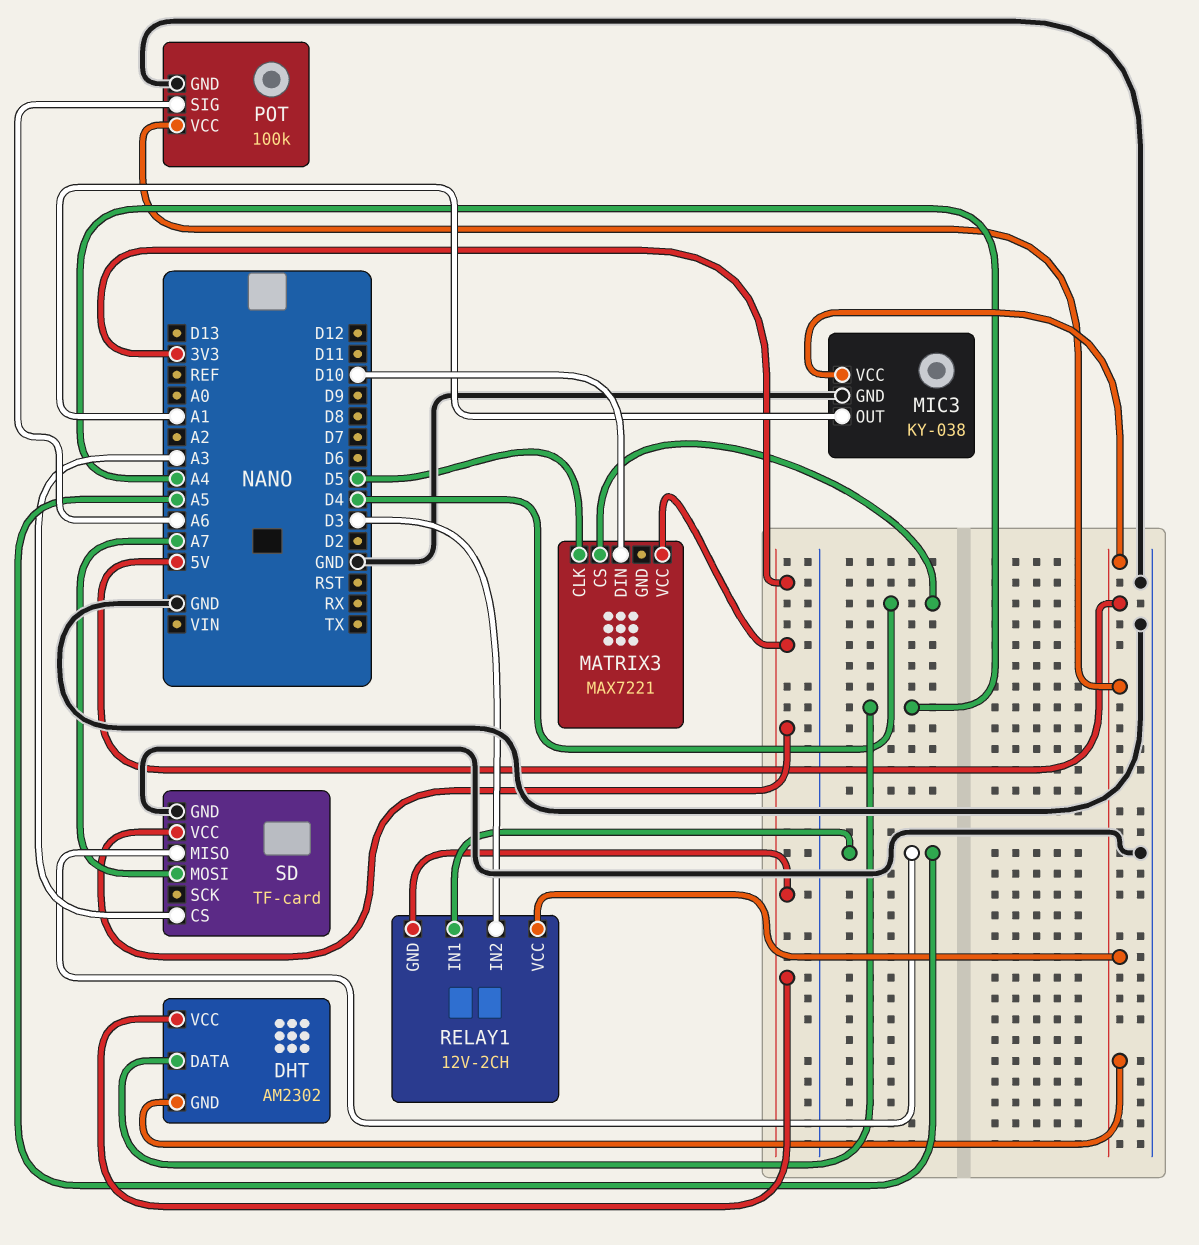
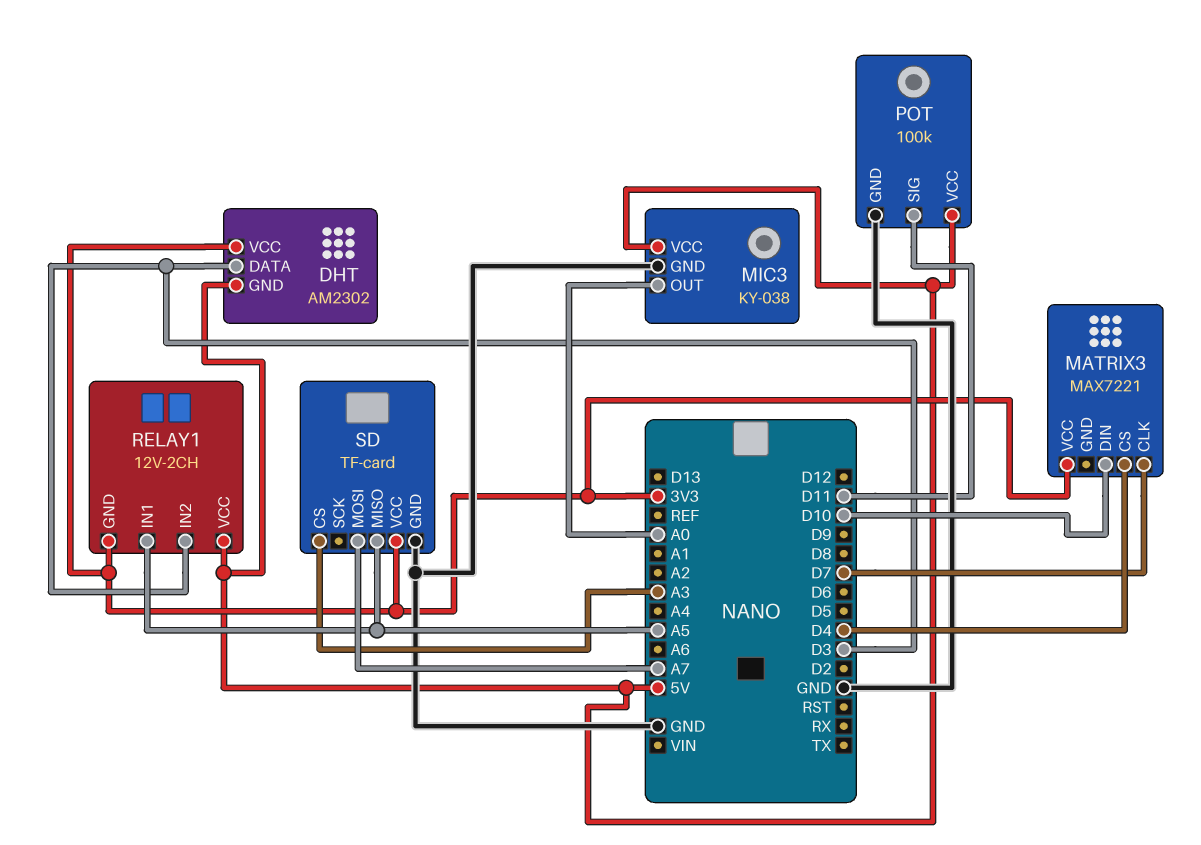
DHT pin DATA: A4 -> D3
MATRIX3 pin CLK: D5 -> D7
MIC3 pin OUT: A1 -> A0
POT pin SIG: A6 -> D11

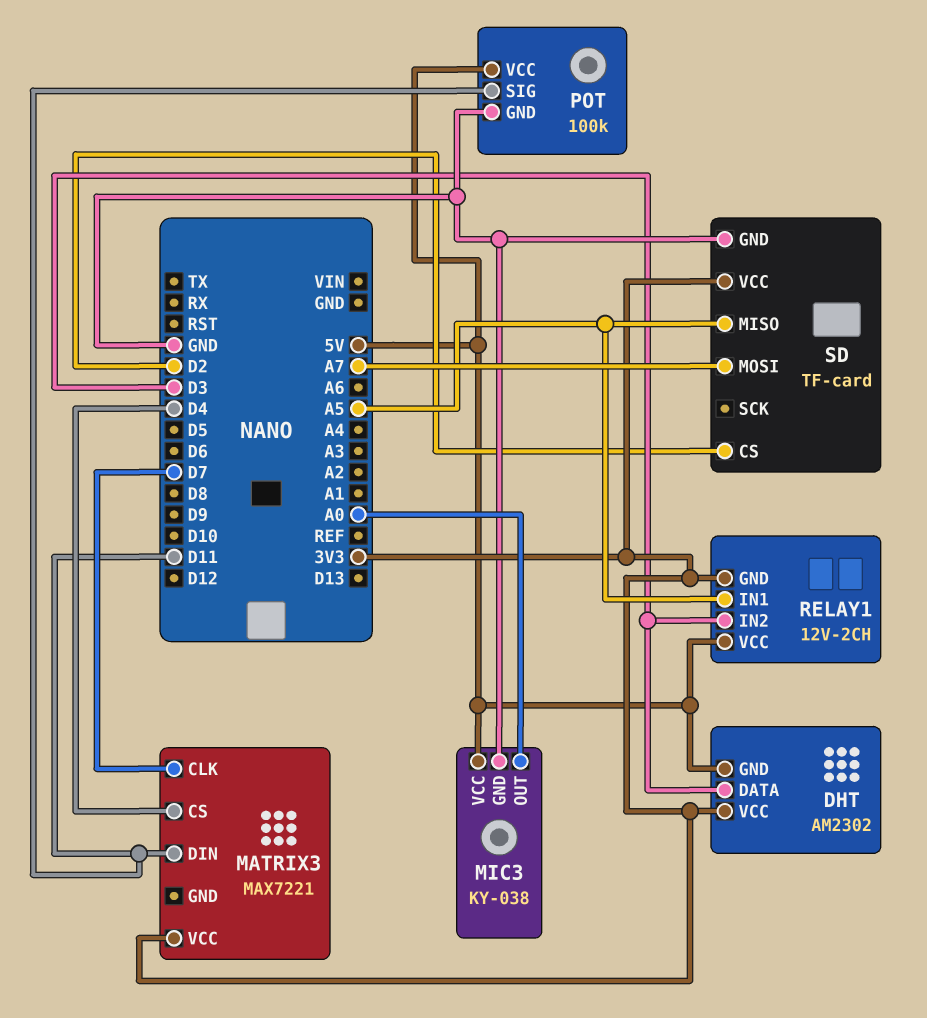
MATRIX3 pin DIN: D10 -> D11
SD pin CS: A3 -> D2

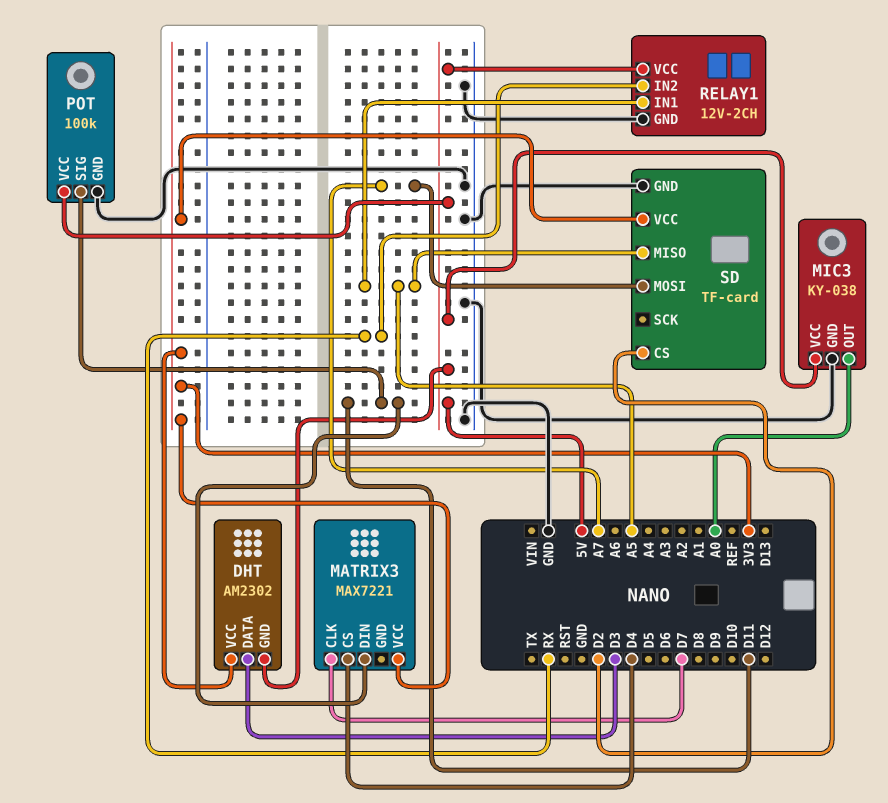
RELAY1 pin GND: 3V3 -> GND
RELAY1 pin IN2: D3 -> RX

